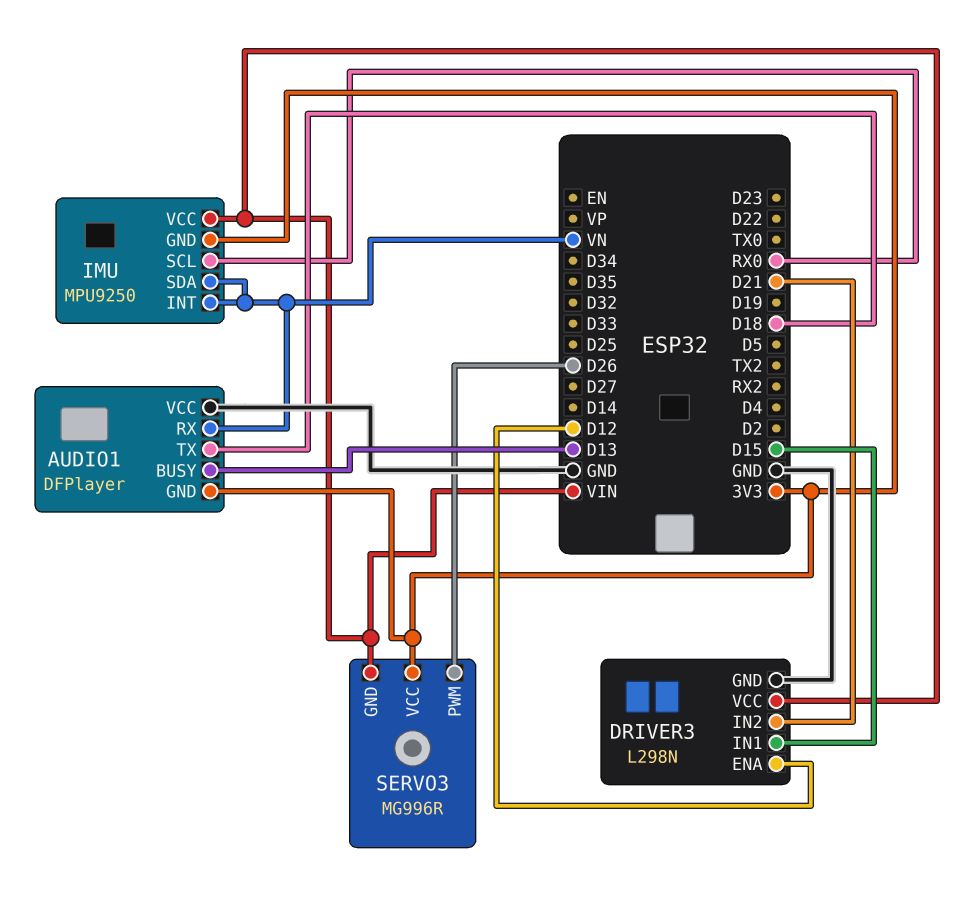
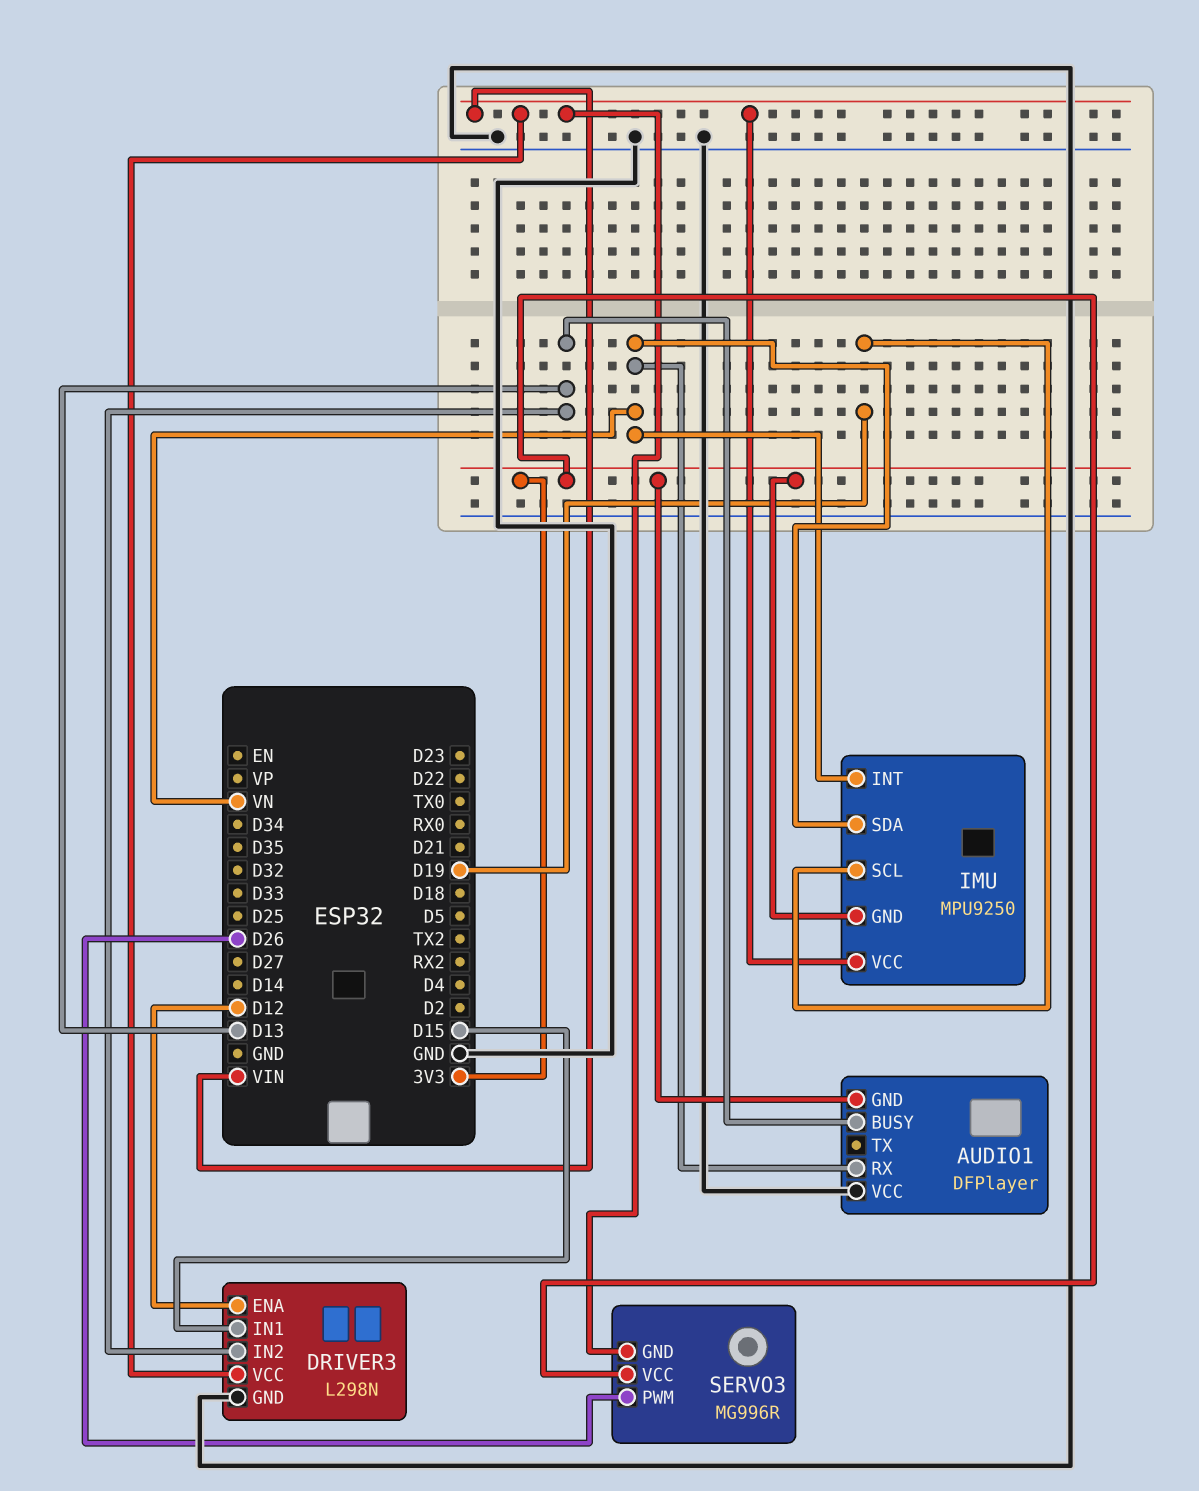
AUDIO1 pin TX: D18 -> none
DRIVER3 pin IN2: D21 -> D13
IMU pin SCL: RX0 -> D19

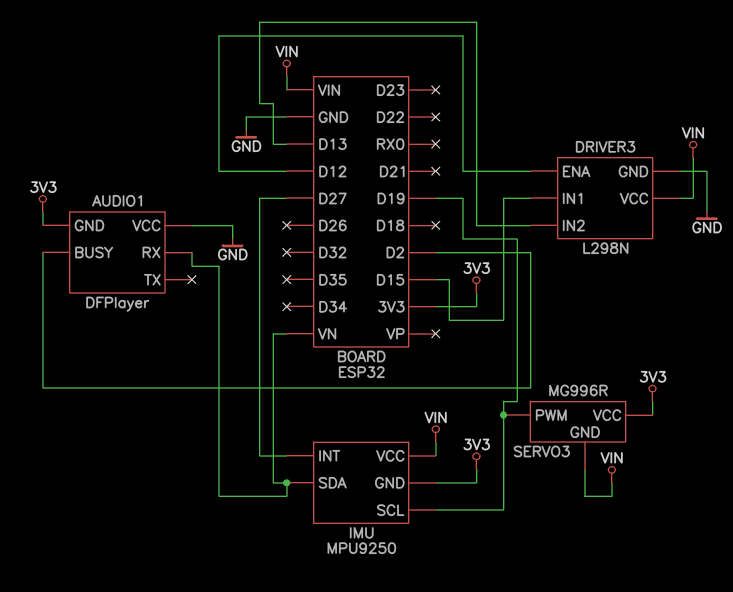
AUDIO1 pin BUSY: D13 -> D2
IMU pin INT: VN -> D27
SERVO3 pin PWM: D26 -> D19

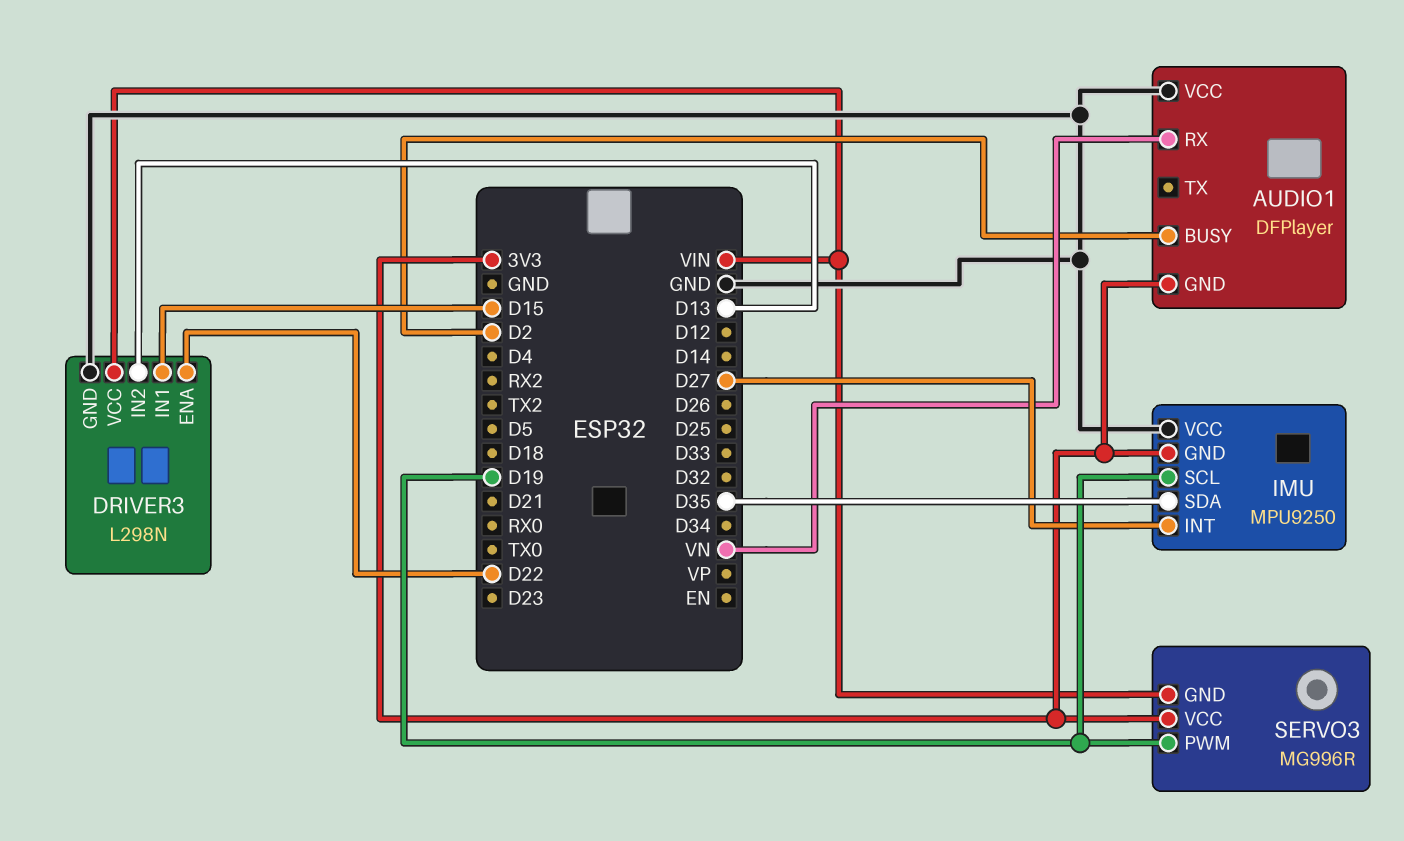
DRIVER3 pin ENA: D12 -> D22
IMU pin SDA: VN -> D35
IMU pin VCC: VIN -> GND

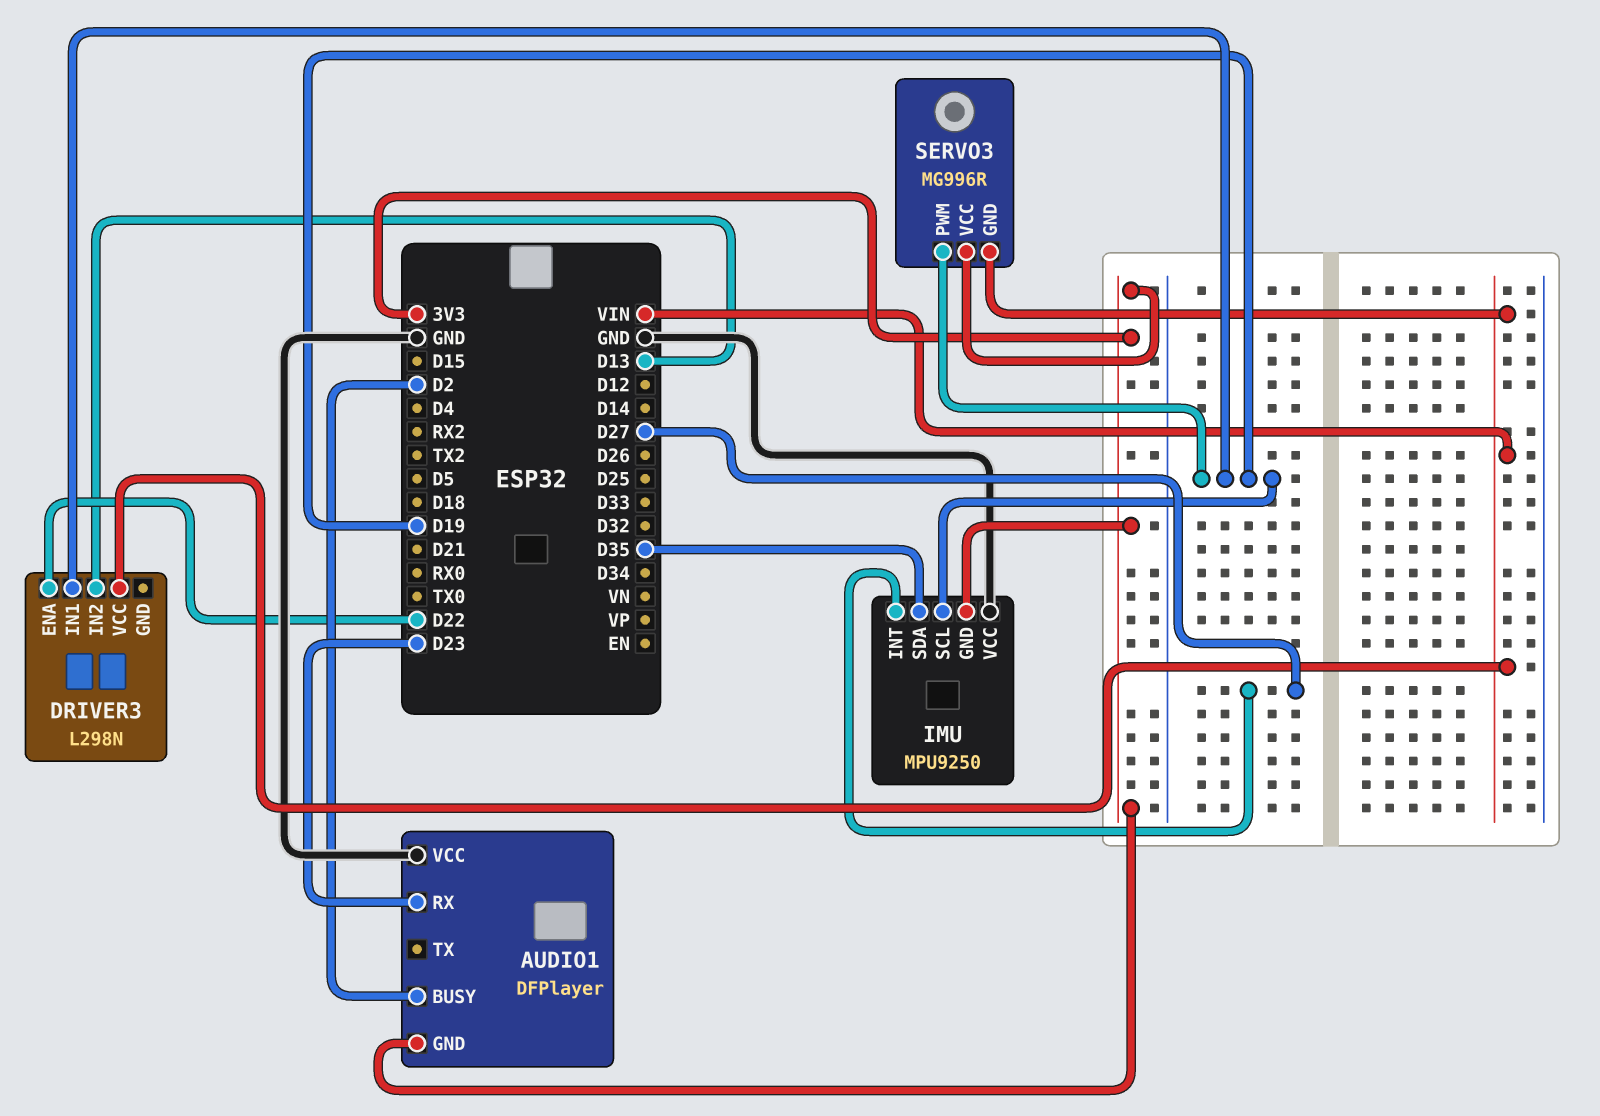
AUDIO1 pin RX: VN -> D23
DRIVER3 pin GND: GND -> none
DRIVER3 pin IN1: D15 -> D19

